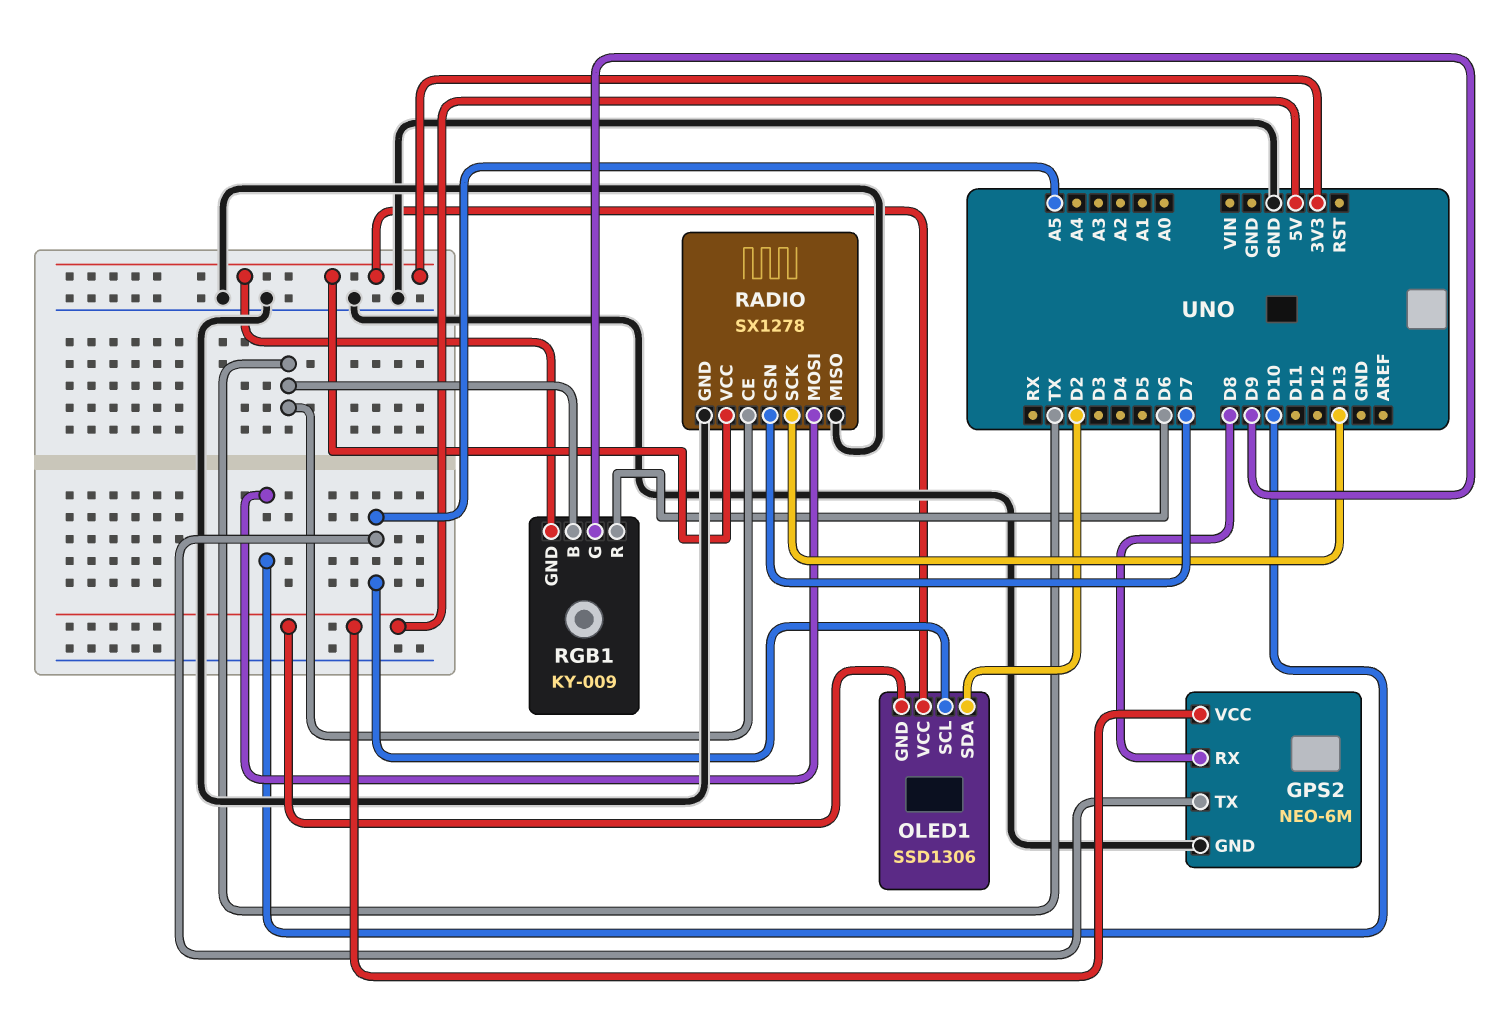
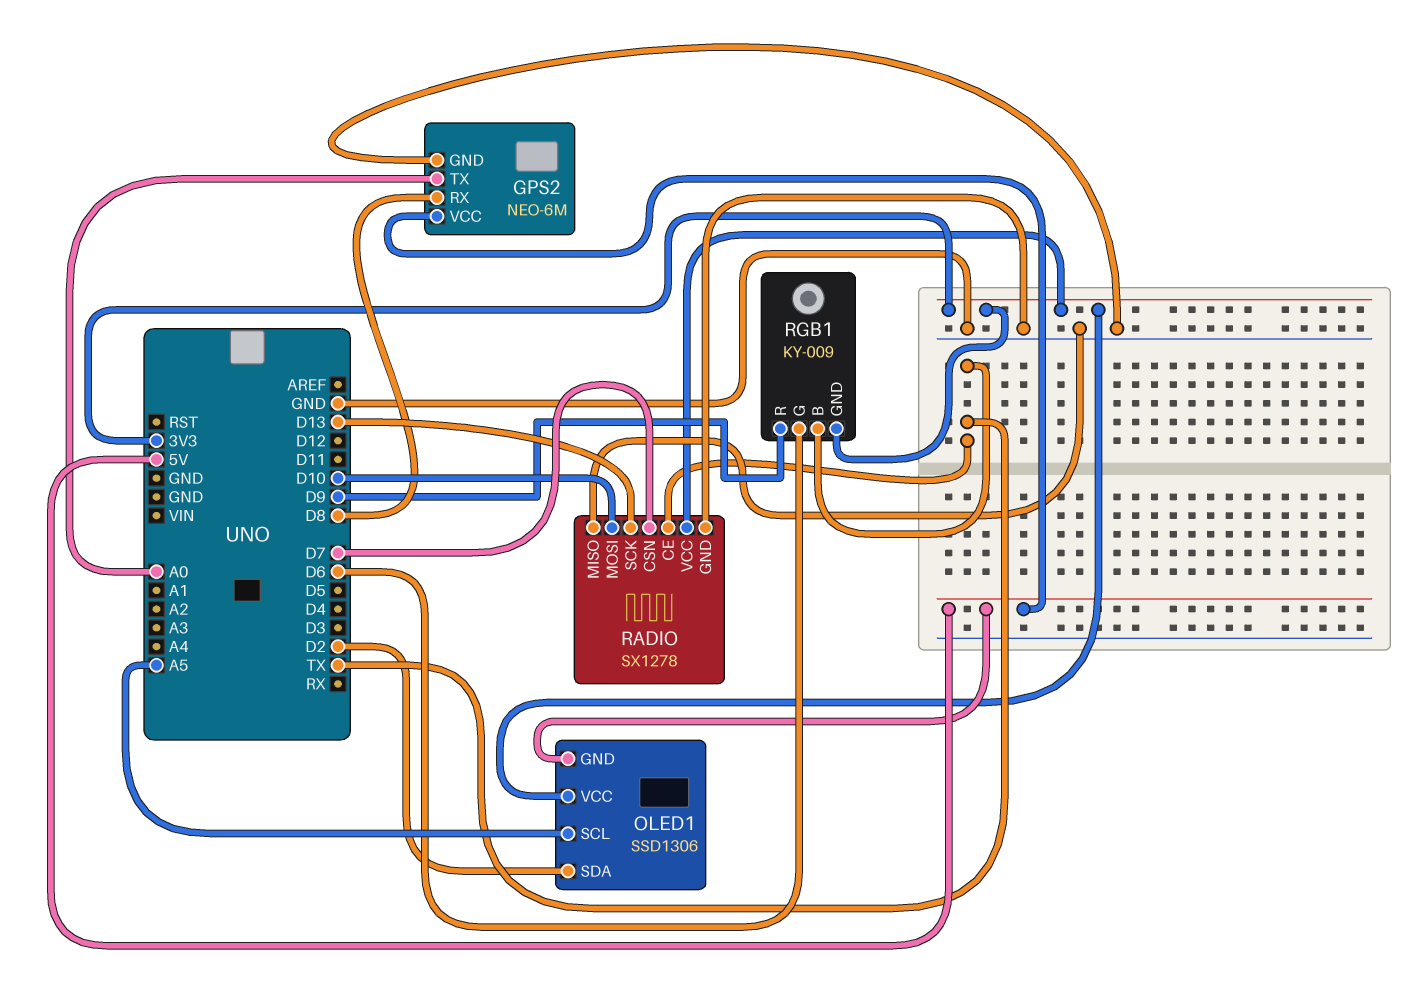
GPS2 pin TX: A5 -> A0
RGB1 pin G: D9 -> D6
RGB1 pin R: D6 -> D9

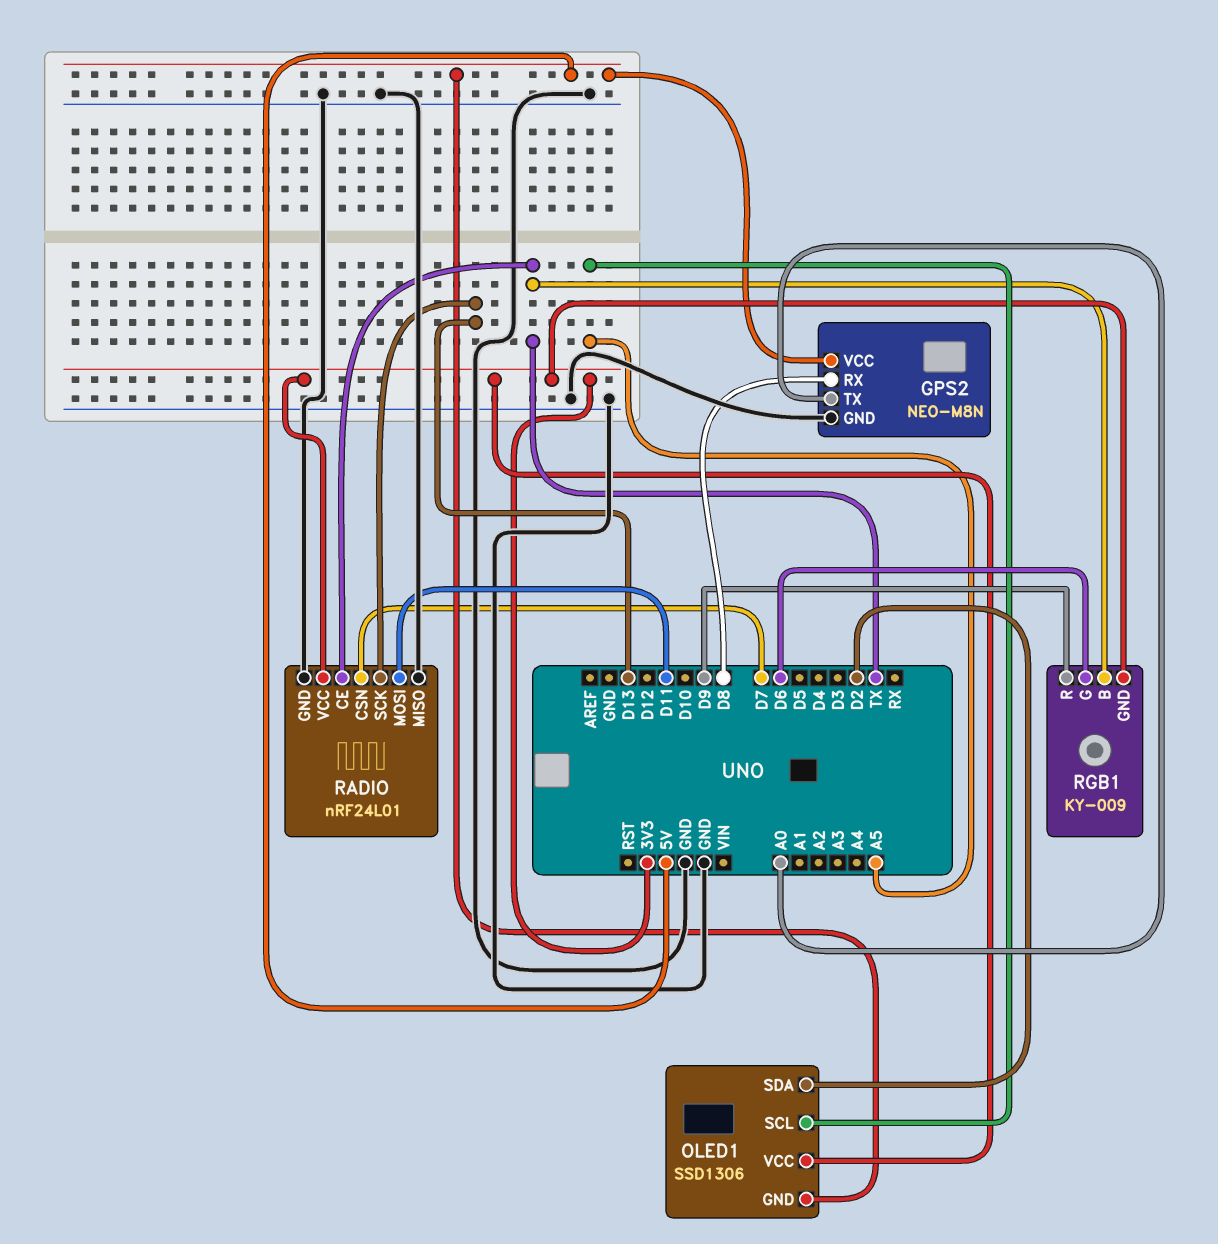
GPS2: NEO-6M -> NEO-M8N
RADIO: SX1278 -> nRF24L01
RADIO pin MOSI: D10 -> D11

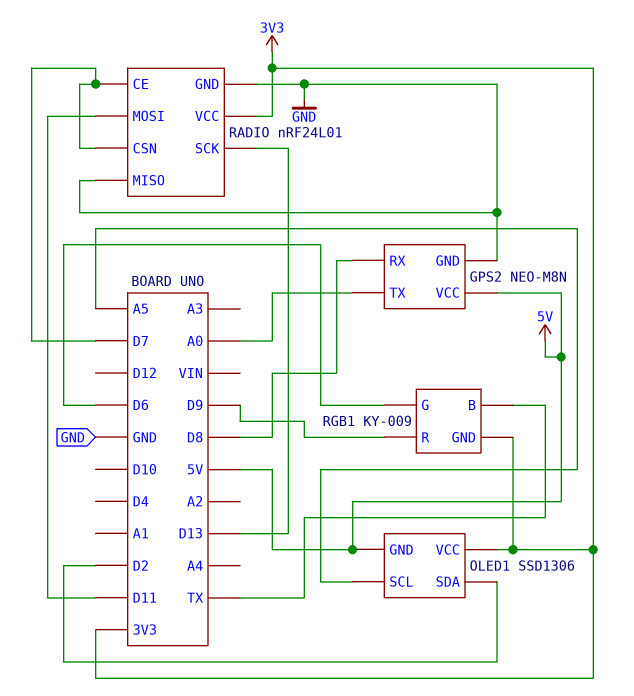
RADIO pin CE: TX -> D7

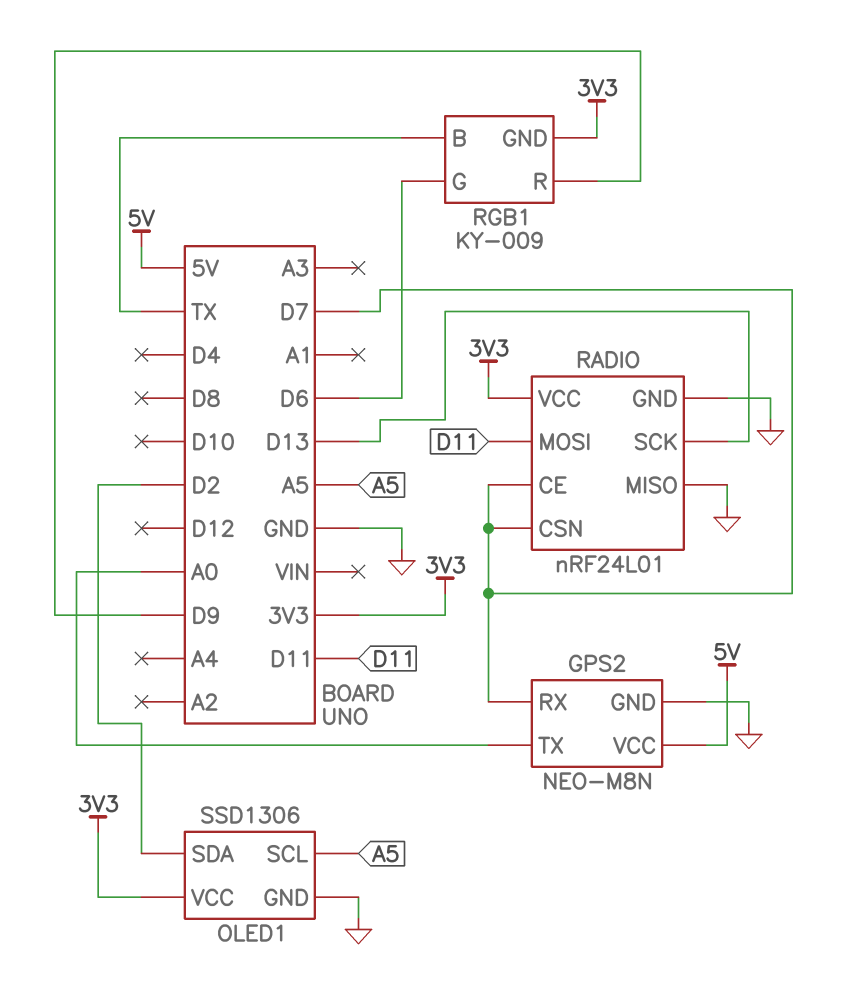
GPS2 pin RX: D8 -> D7
OLED1 pin GND: 5V -> GND

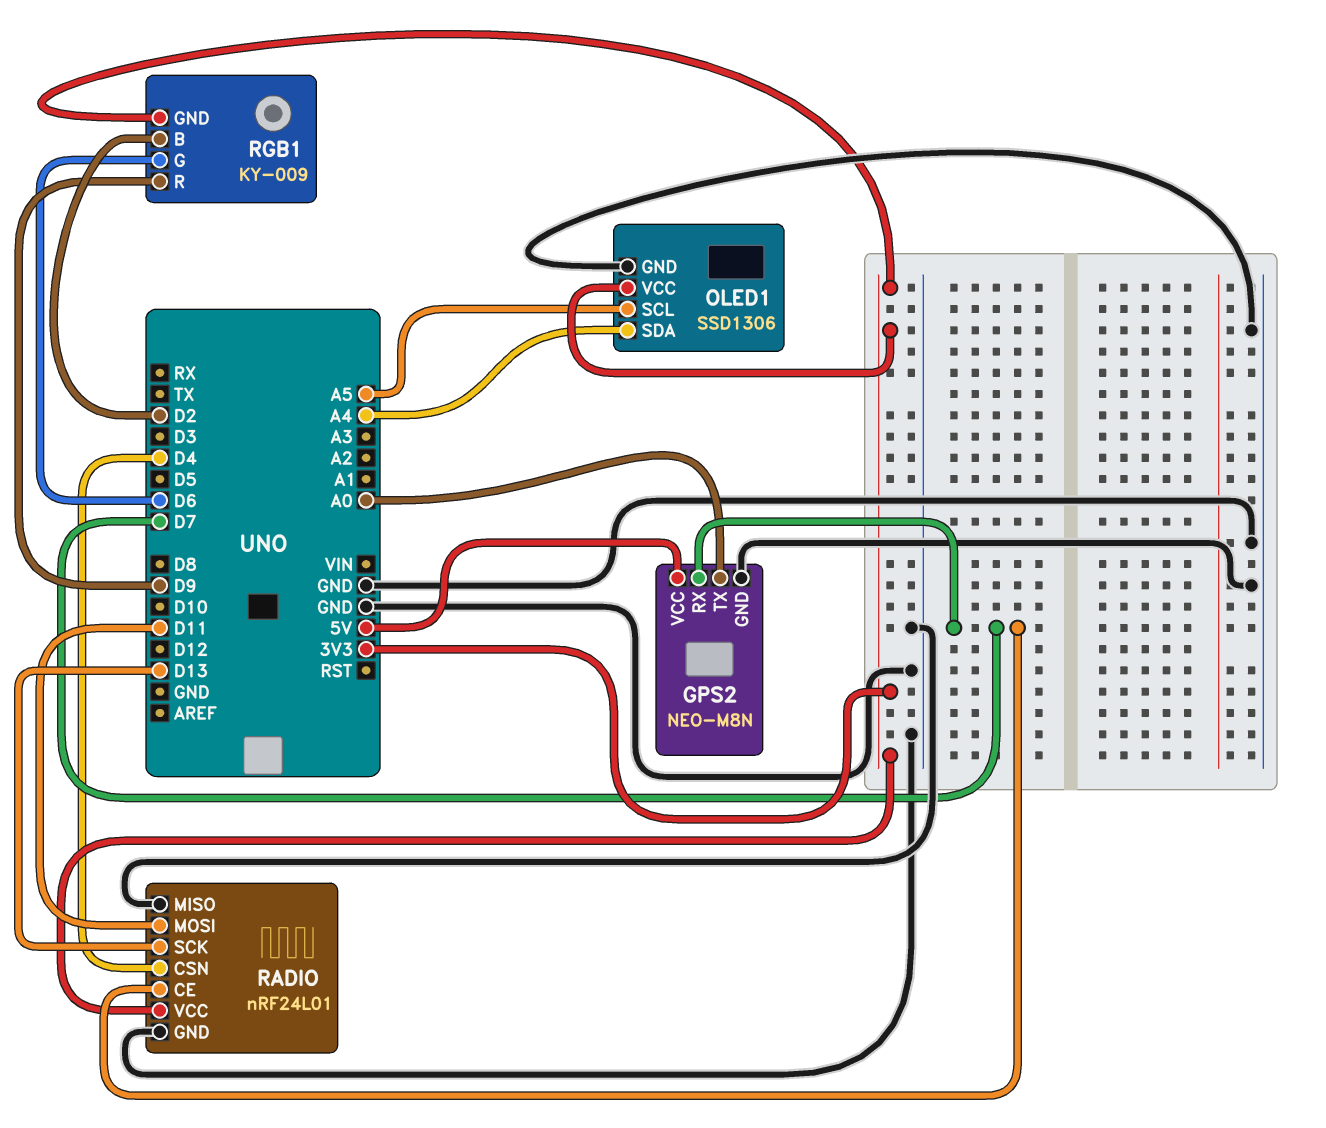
OLED1 pin SDA: D2 -> A4
RADIO pin CSN: D7 -> D4
RGB1 pin B: TX -> D2

